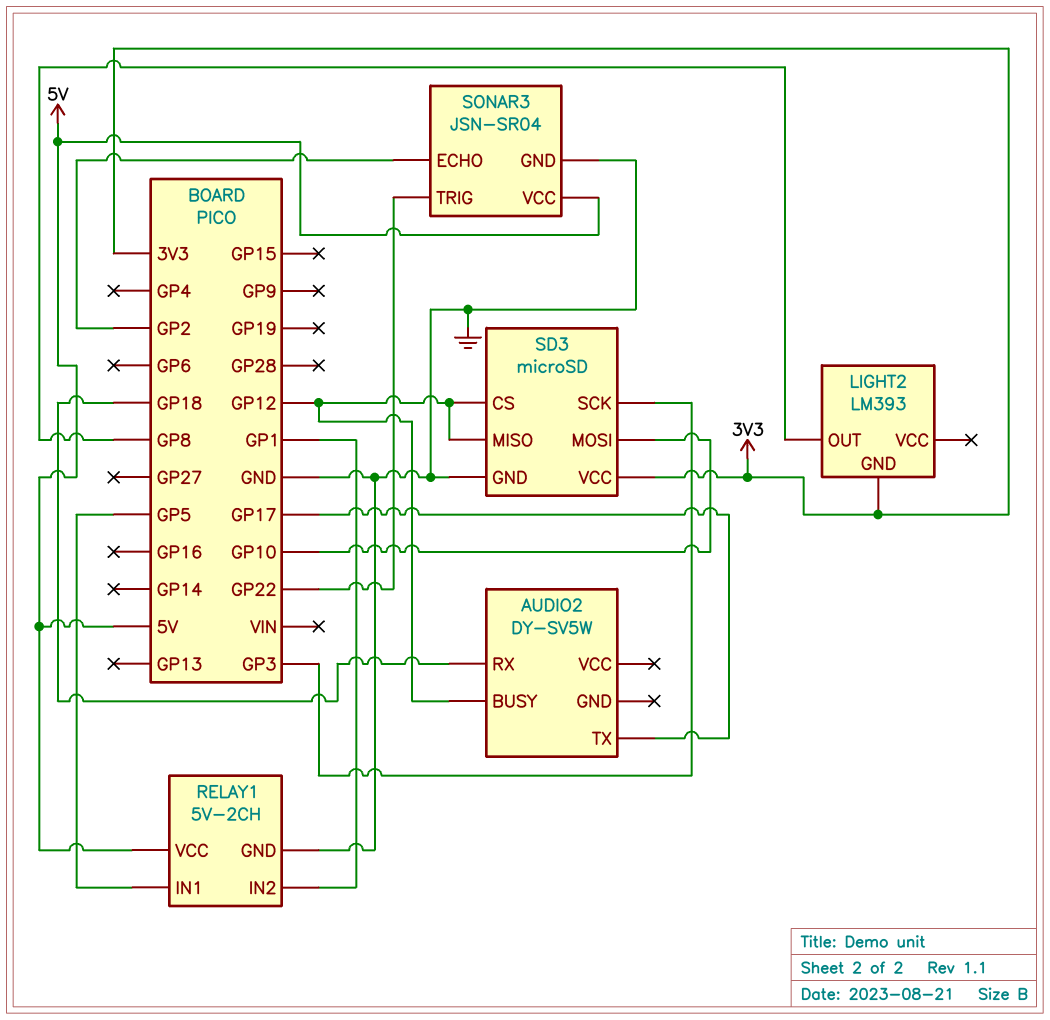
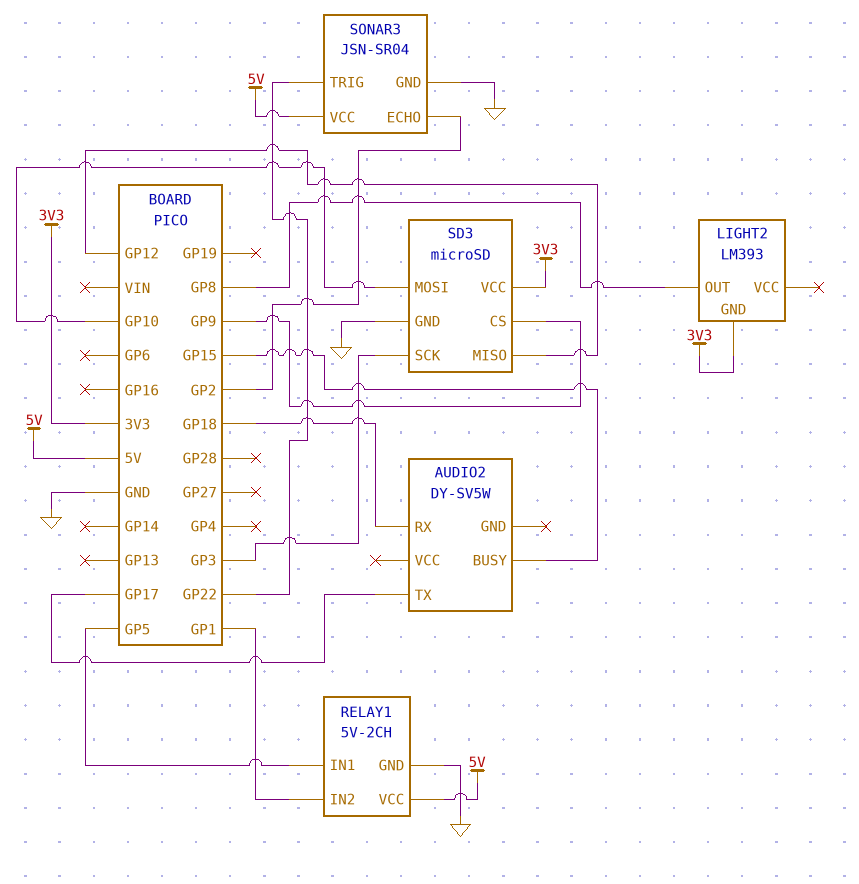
AUDIO2 pin BUSY: GP12 -> GP15
SD3 pin CS: GP12 -> GP9

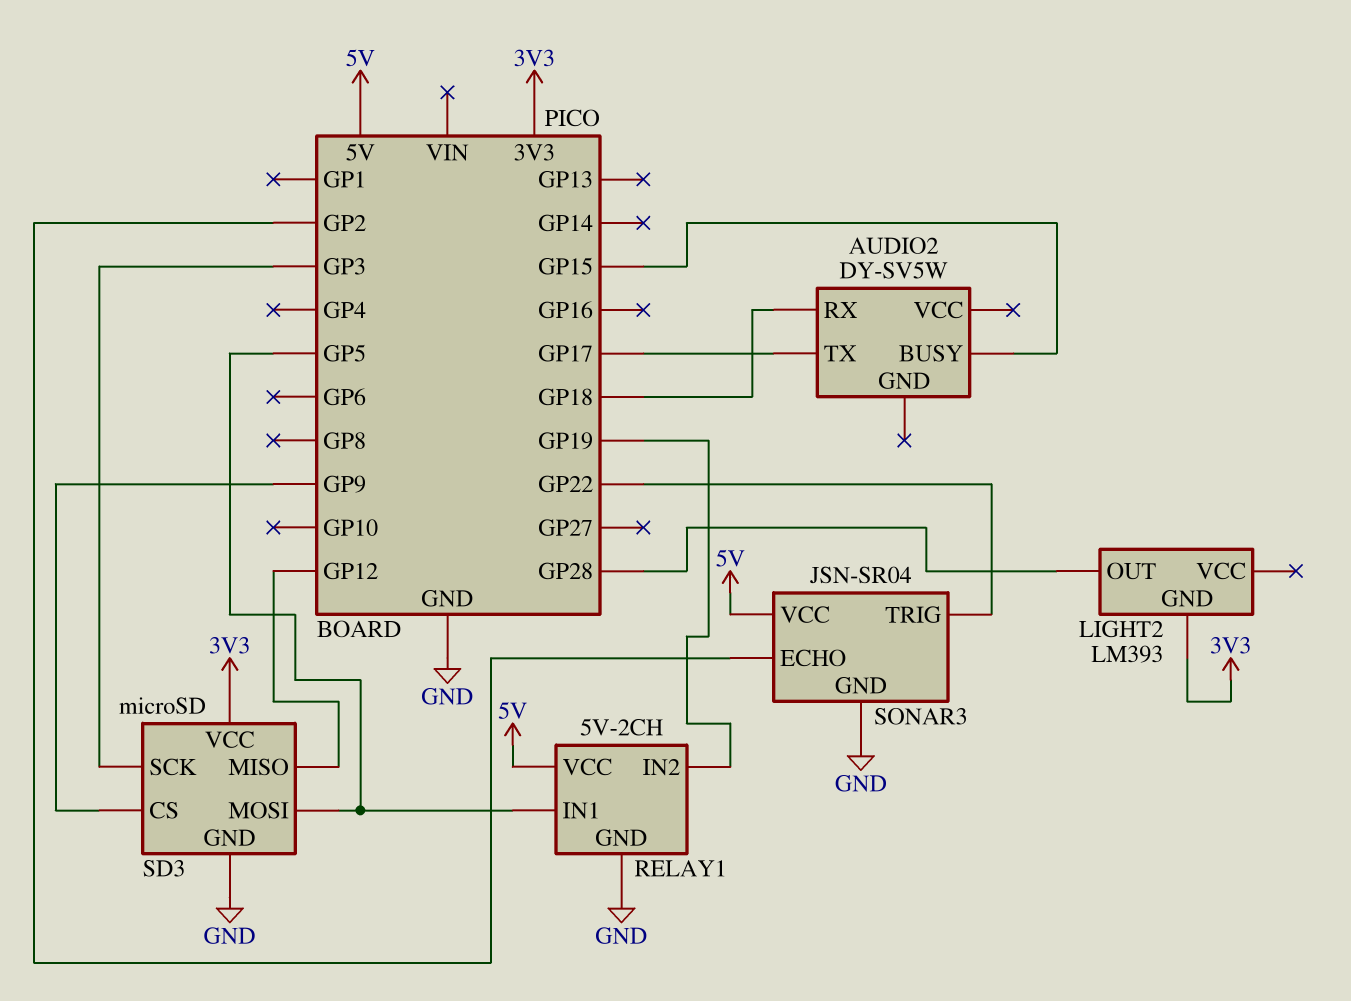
LIGHT2 pin OUT: GP8 -> GP28
RELAY1 pin IN2: GP1 -> GP19
SD3 pin MOSI: GP10 -> GP5

